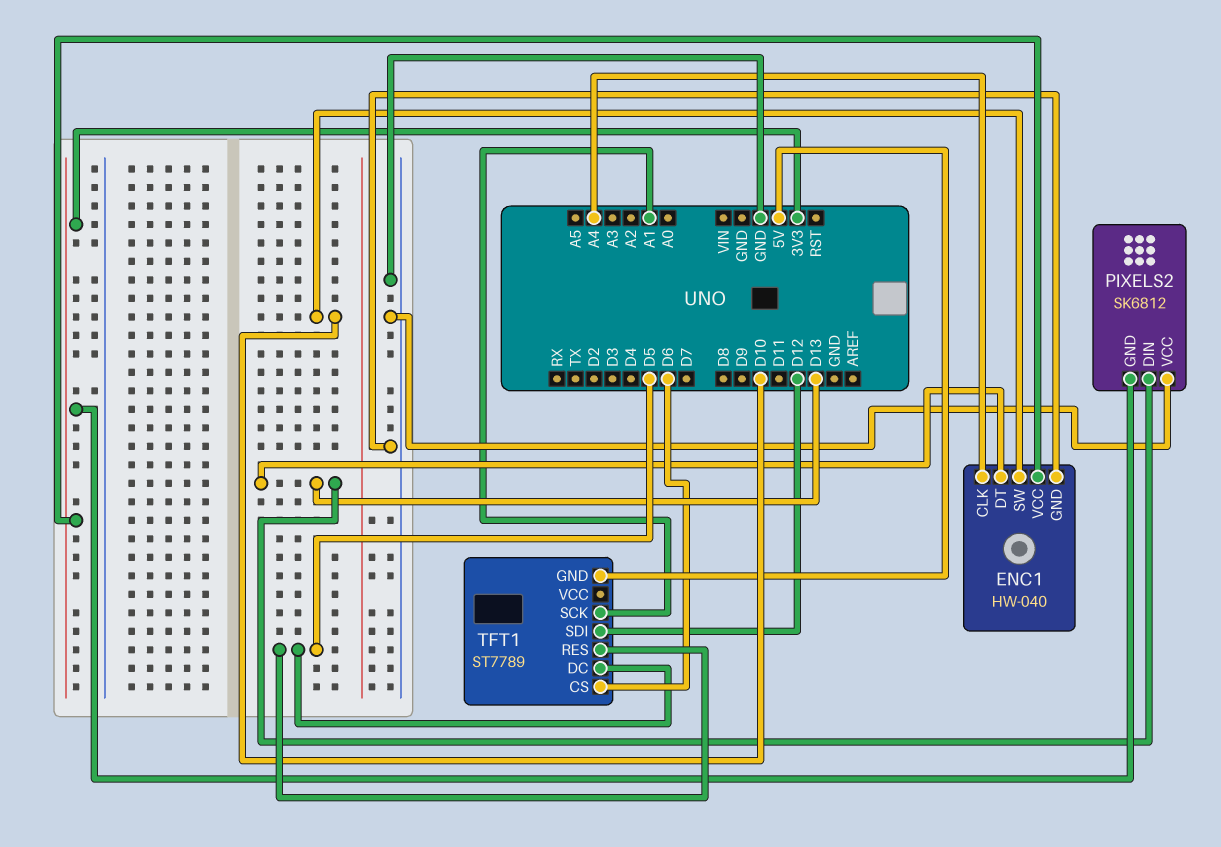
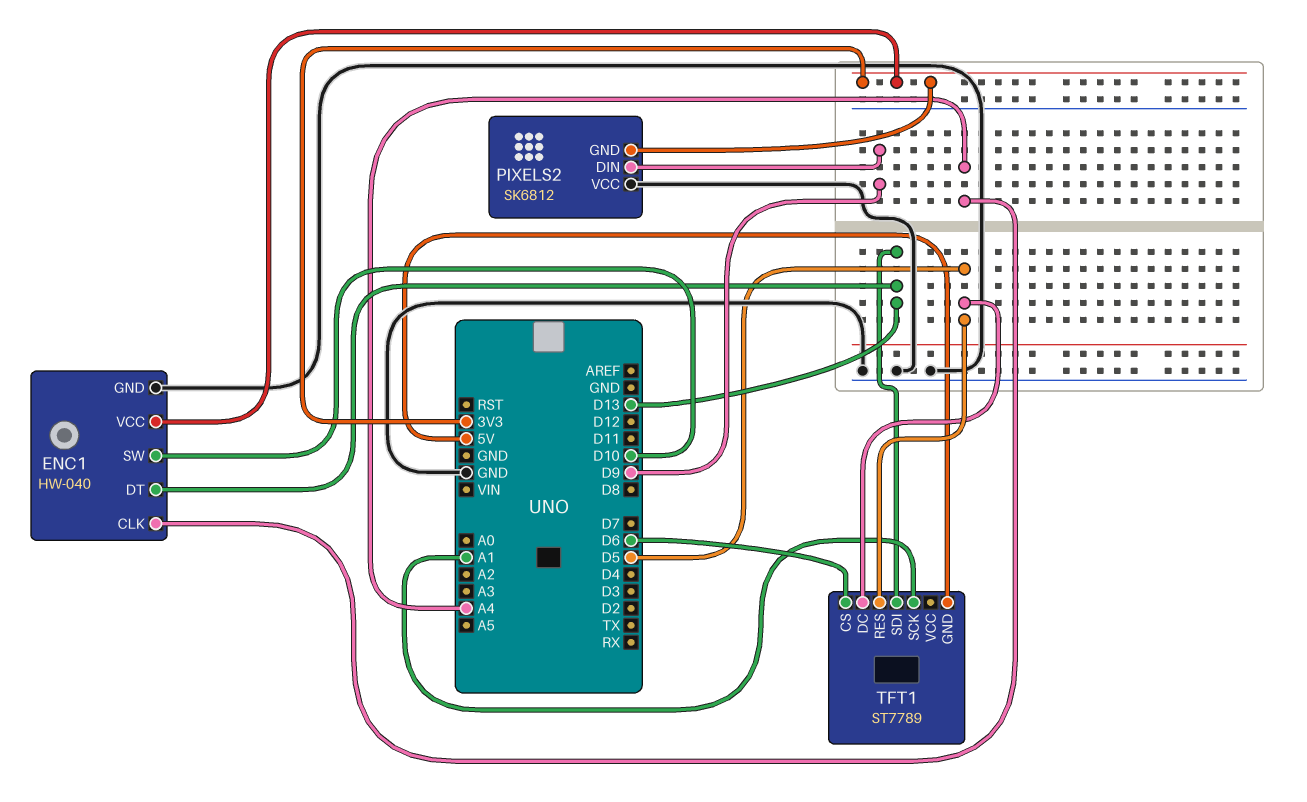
PIXELS2 pin DIN: D13 -> D9
TFT1 pin SDI: D12 -> D13

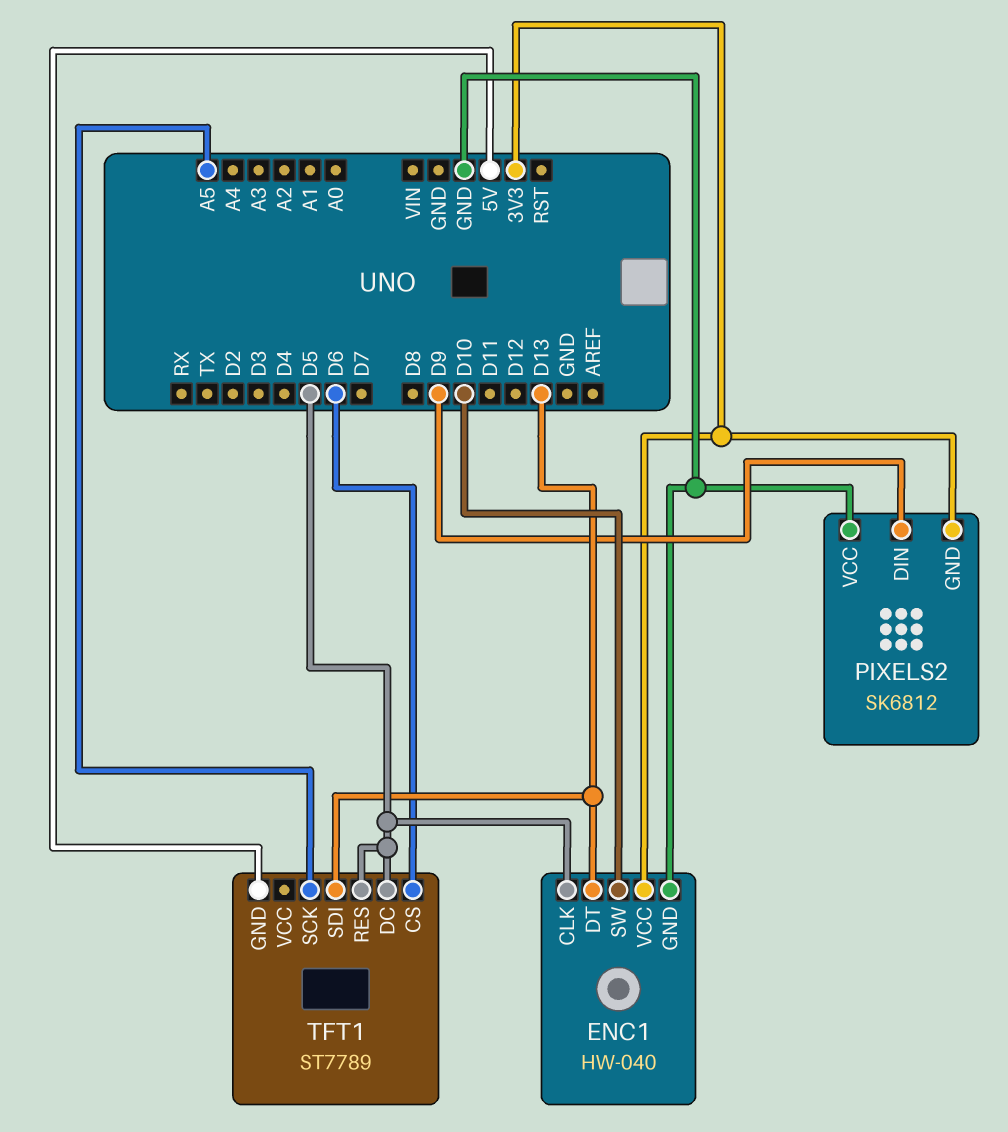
ENC1 pin CLK: A4 -> D5
TFT1 pin SCK: A1 -> A5

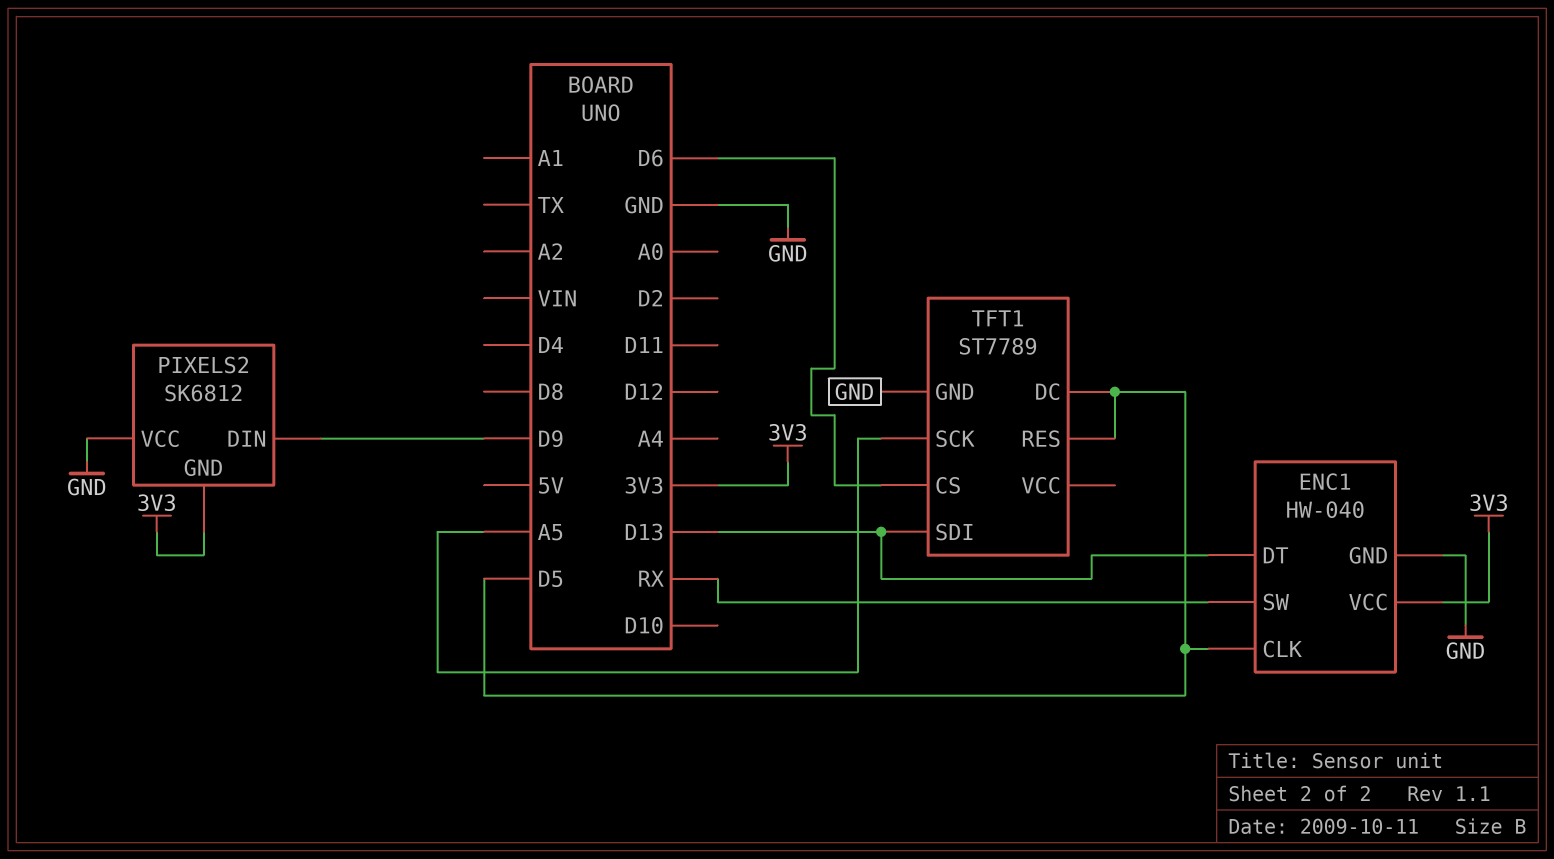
ENC1 pin SW: D10 -> RX
TFT1 pin GND: 5V -> GND

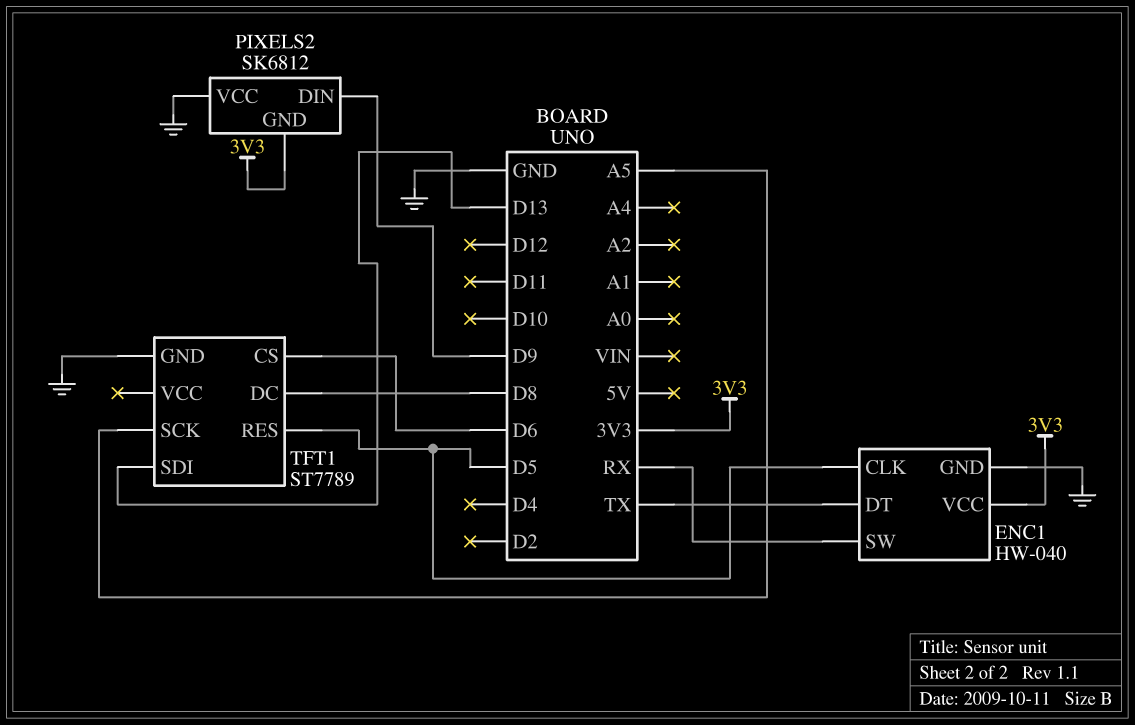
ENC1 pin DT: D13 -> TX
TFT1 pin DC: D5 -> D8

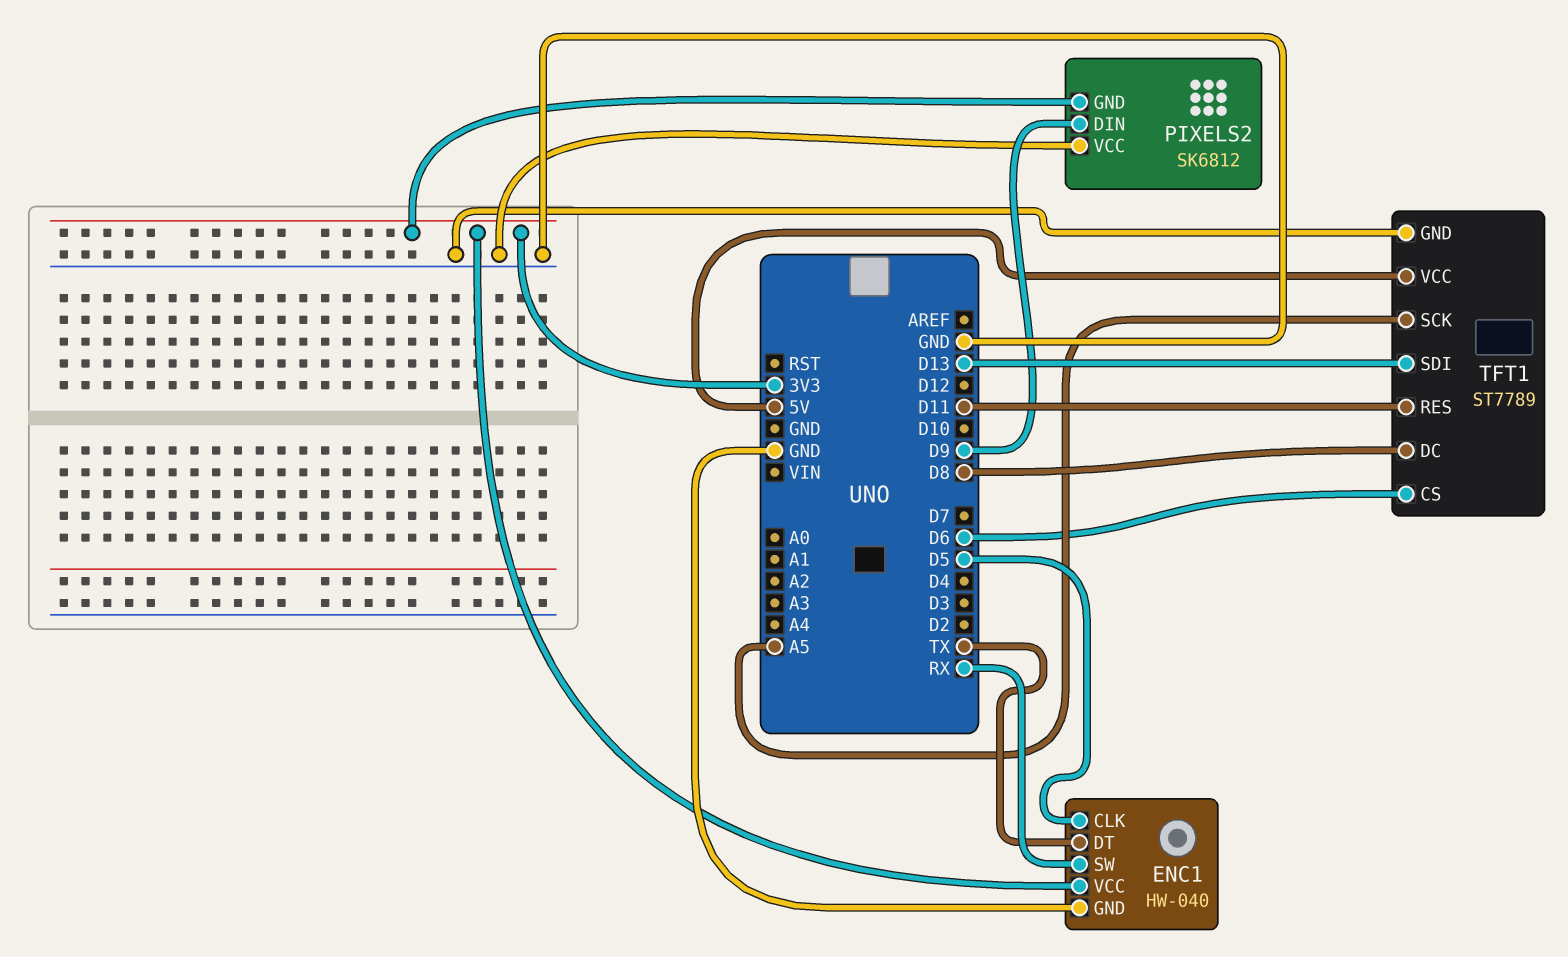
TFT1 pin RES: D5 -> D11
TFT1 pin VCC: none -> 5V

